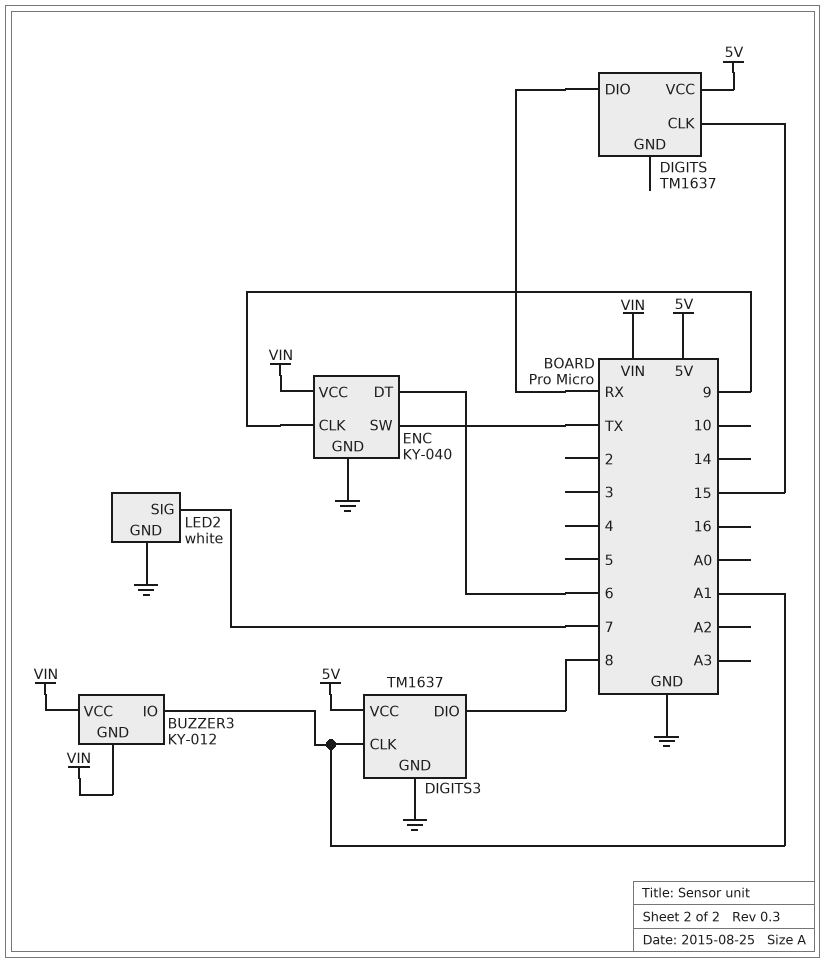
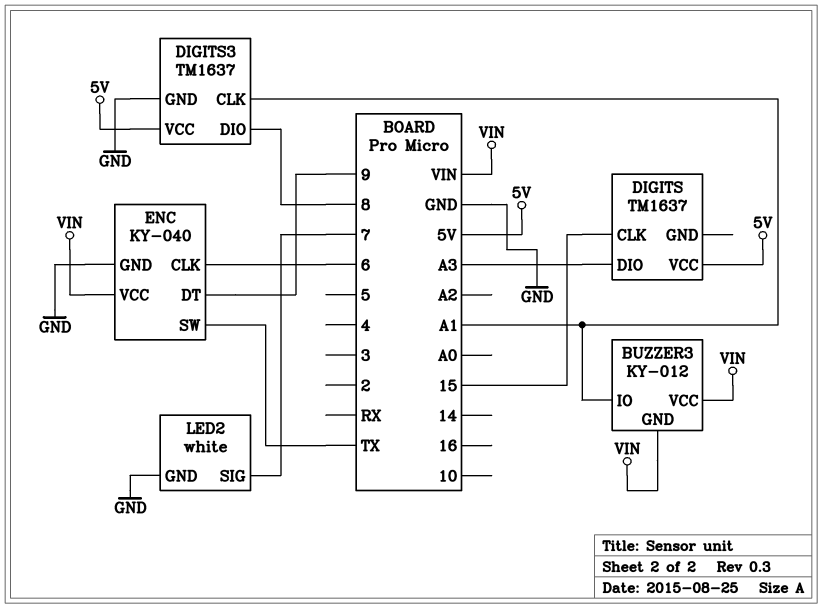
DIGITS pin DIO: RX -> A3
ENC pin CLK: 9 -> 6
ENC pin DT: 6 -> 9

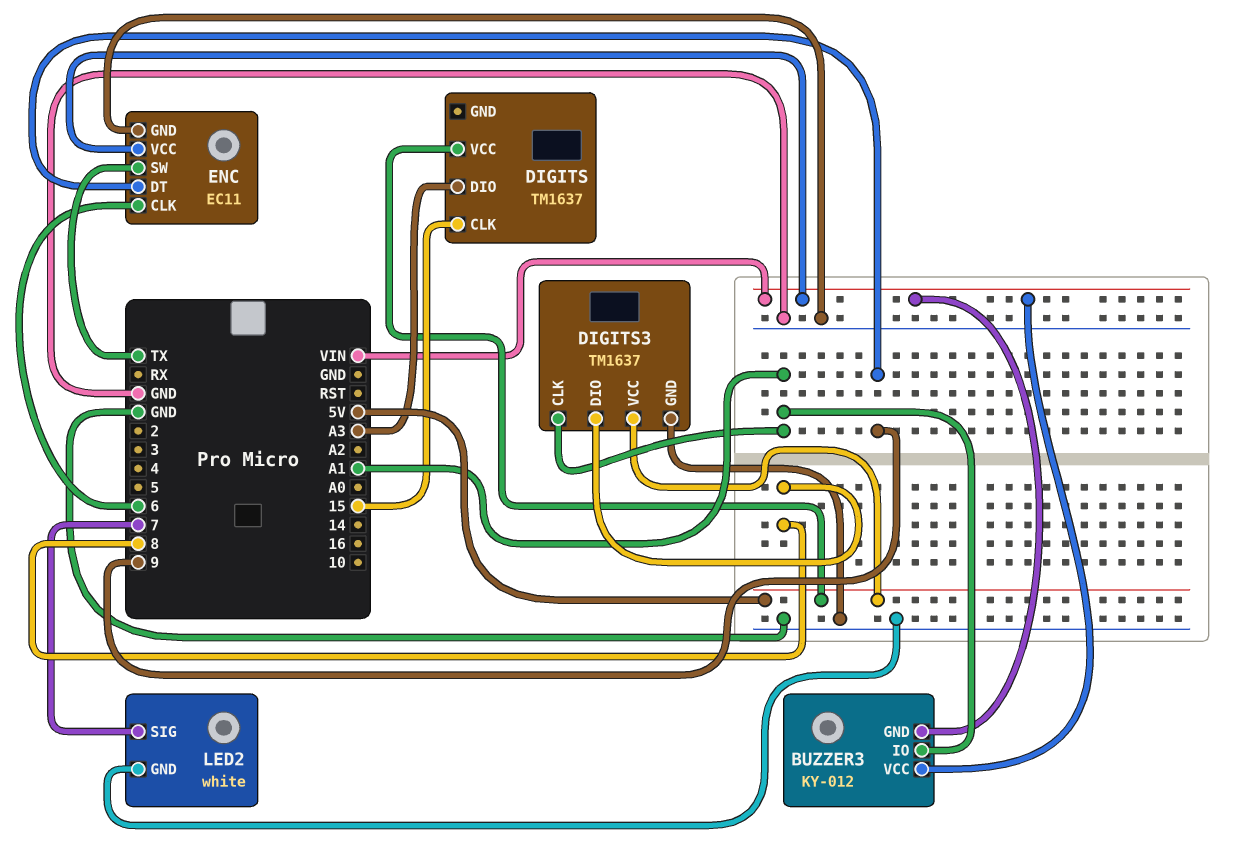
ENC: KY-040 -> EC11

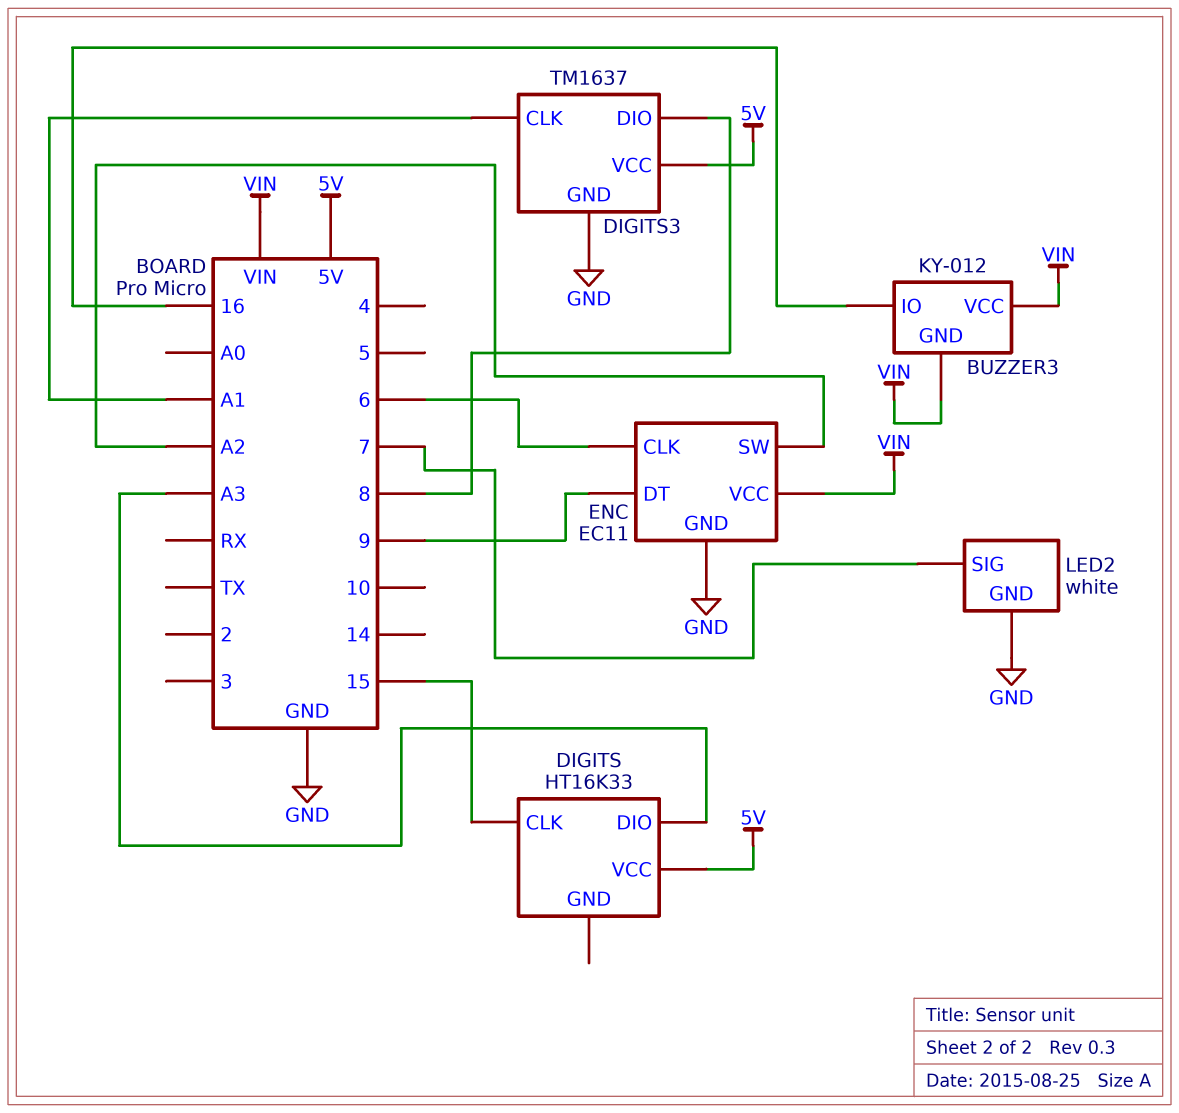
BUZZER3 pin IO: A1 -> 16
DIGITS: TM1637 -> HT16K33
ENC pin SW: TX -> A2

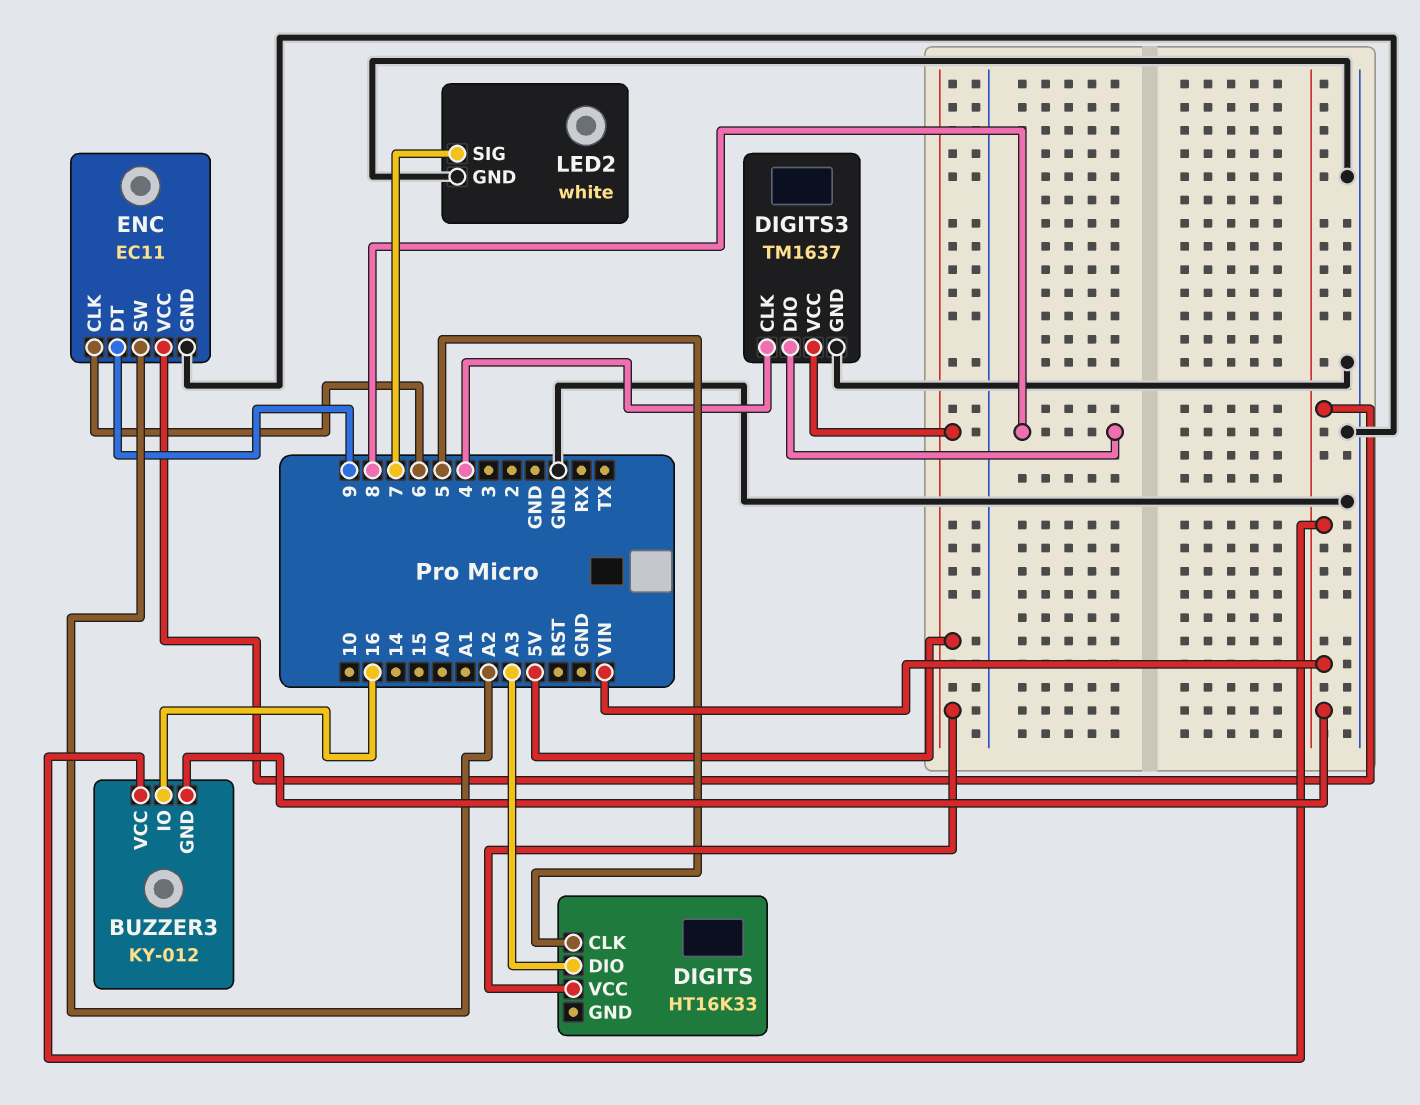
DIGITS pin CLK: 15 -> 5
DIGITS3 pin CLK: A1 -> 4

